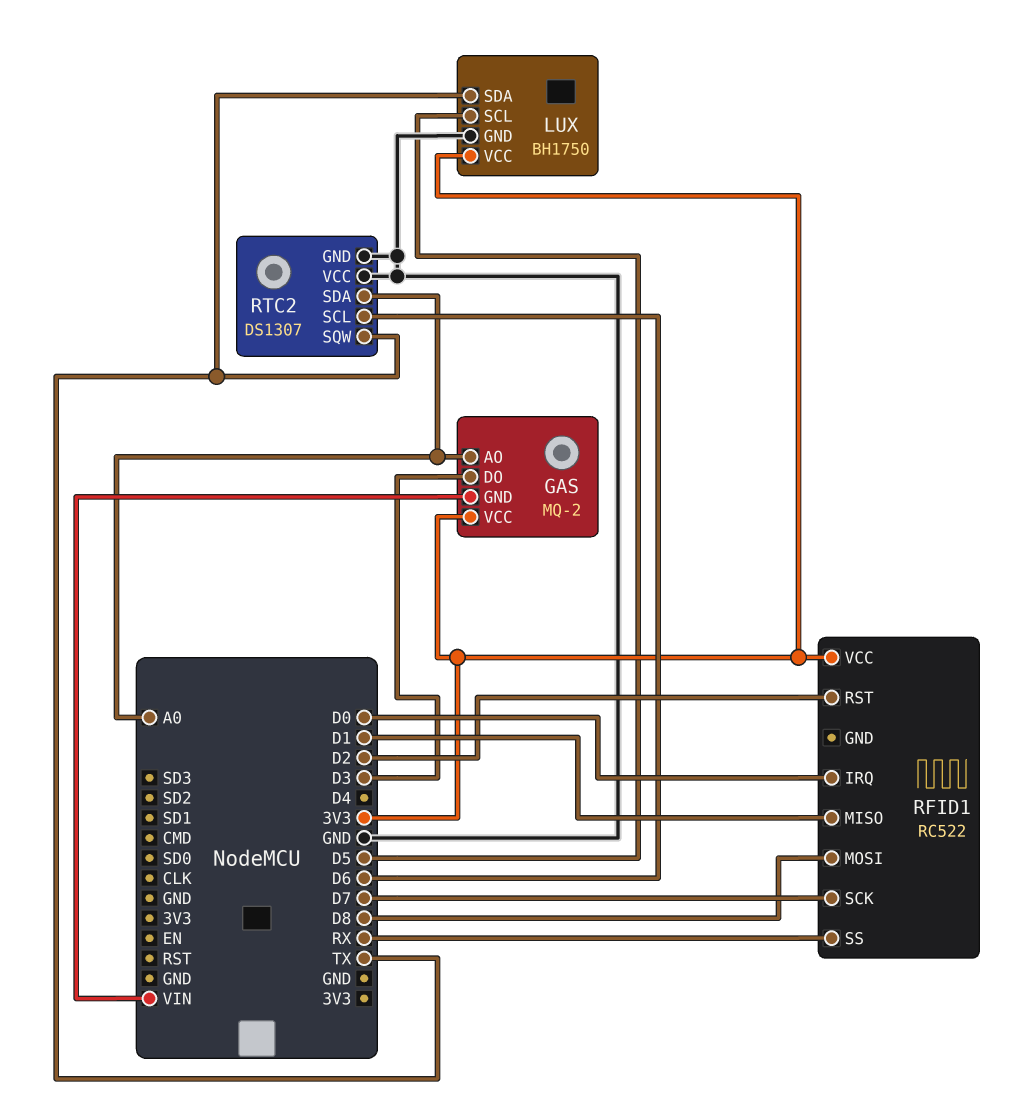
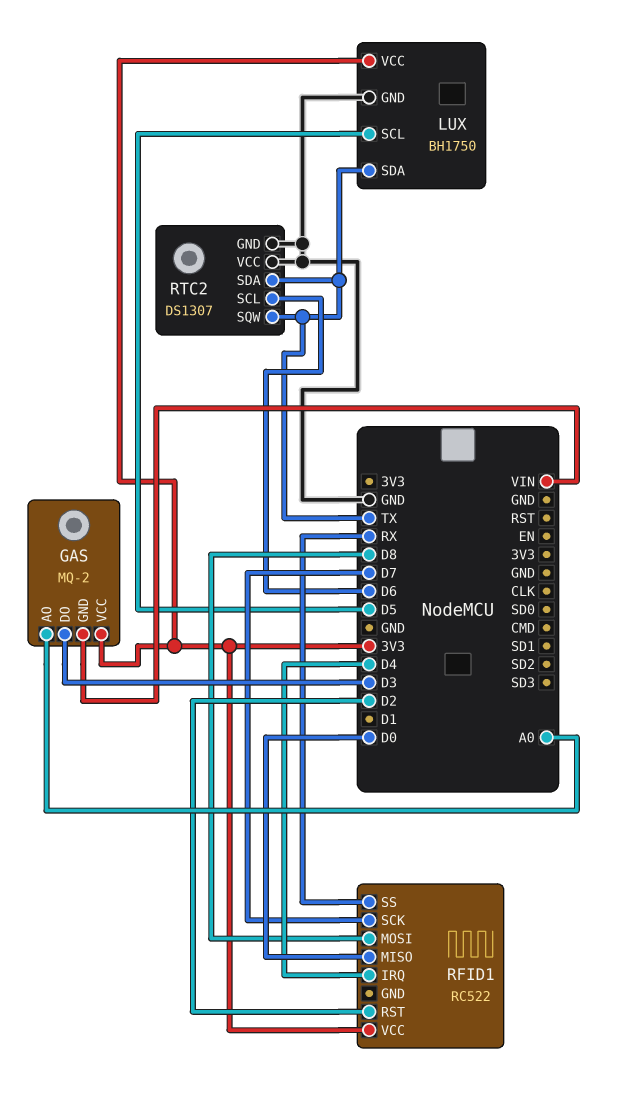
RFID1 pin IRQ: D0 -> D4
RFID1 pin MISO: D1 -> D0
RTC2 pin SDA: A0 -> TX

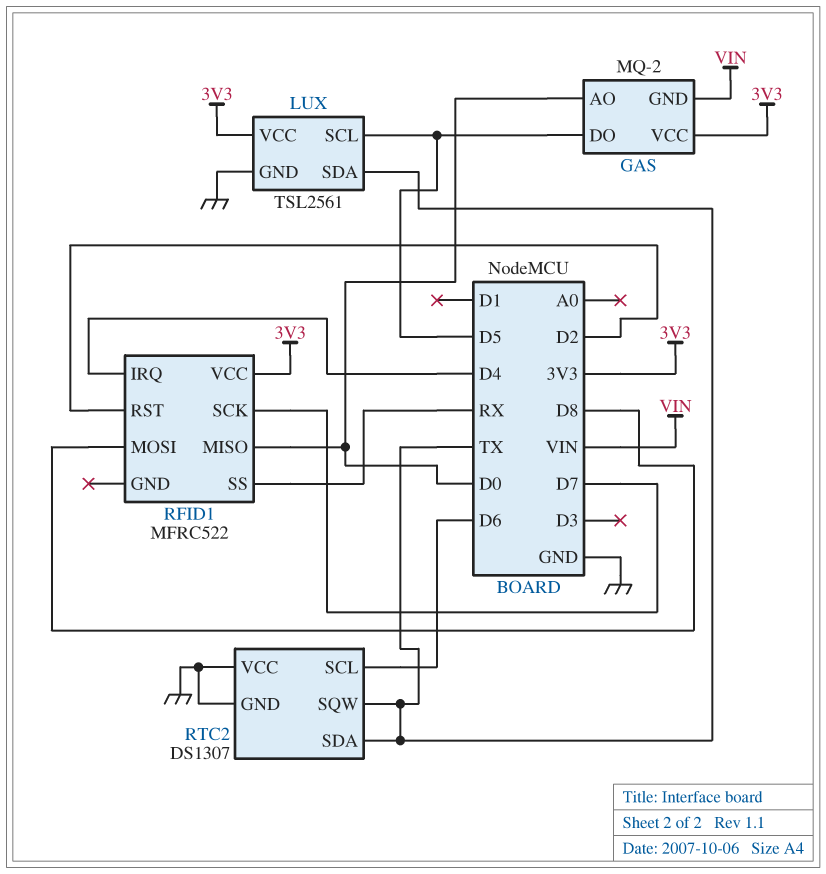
GAS pin AO: A0 -> D0
GAS pin DO: D3 -> D5
LUX: BH1750 -> TSL2561
RFID1: RC522 -> MFRC522

